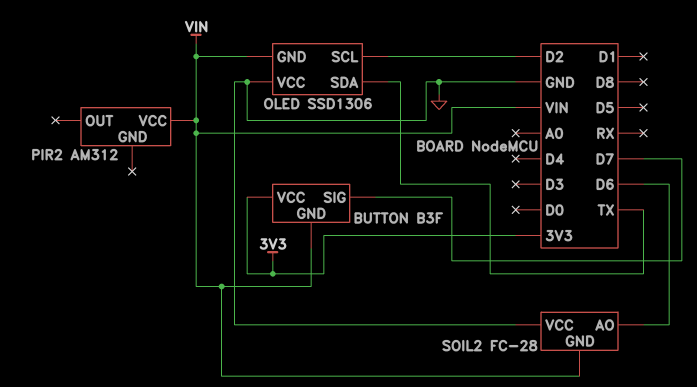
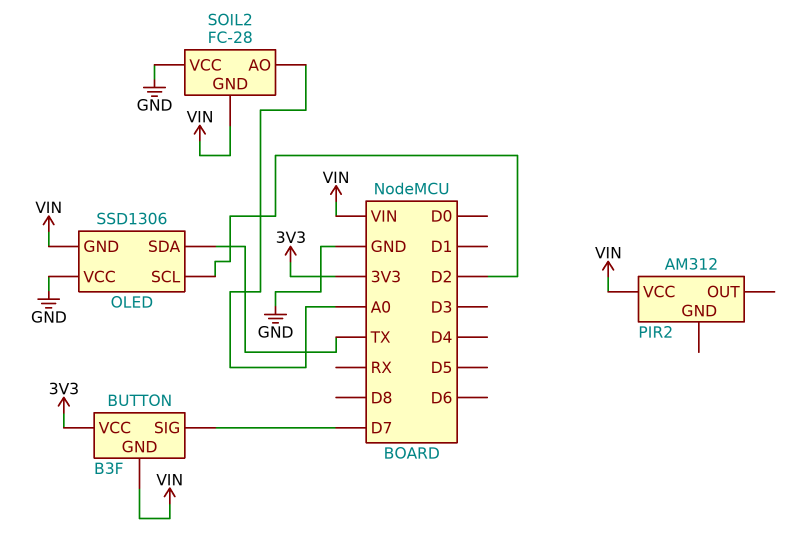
SOIL2 pin AO: D6 -> A0

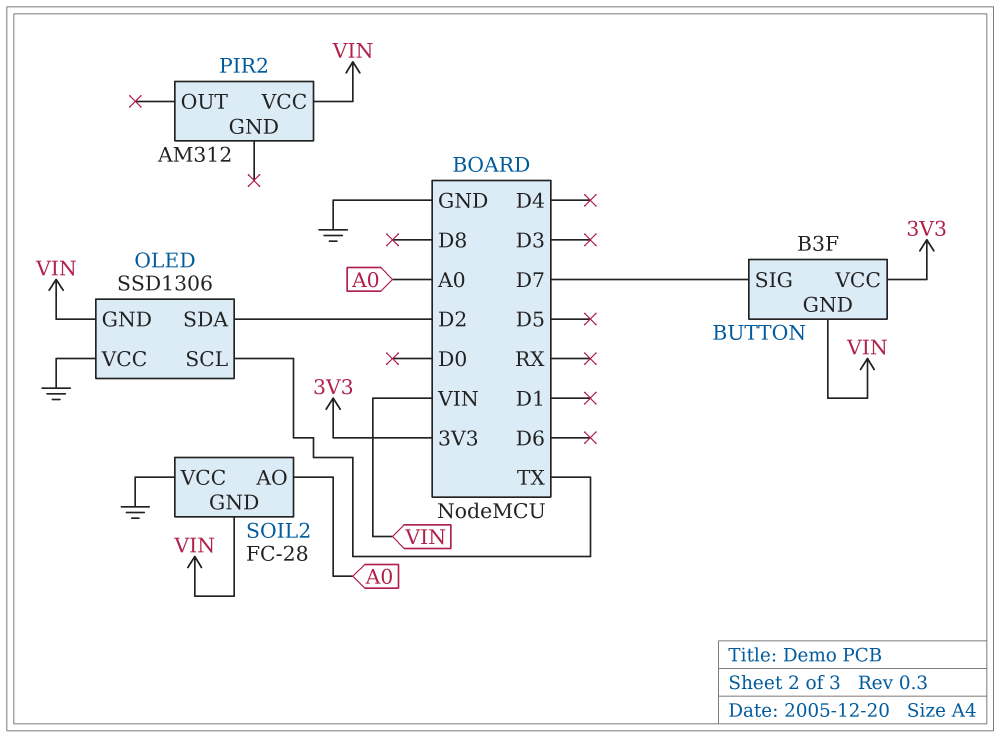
OLED pin SCL: D2 -> TX
OLED pin SDA: TX -> D2

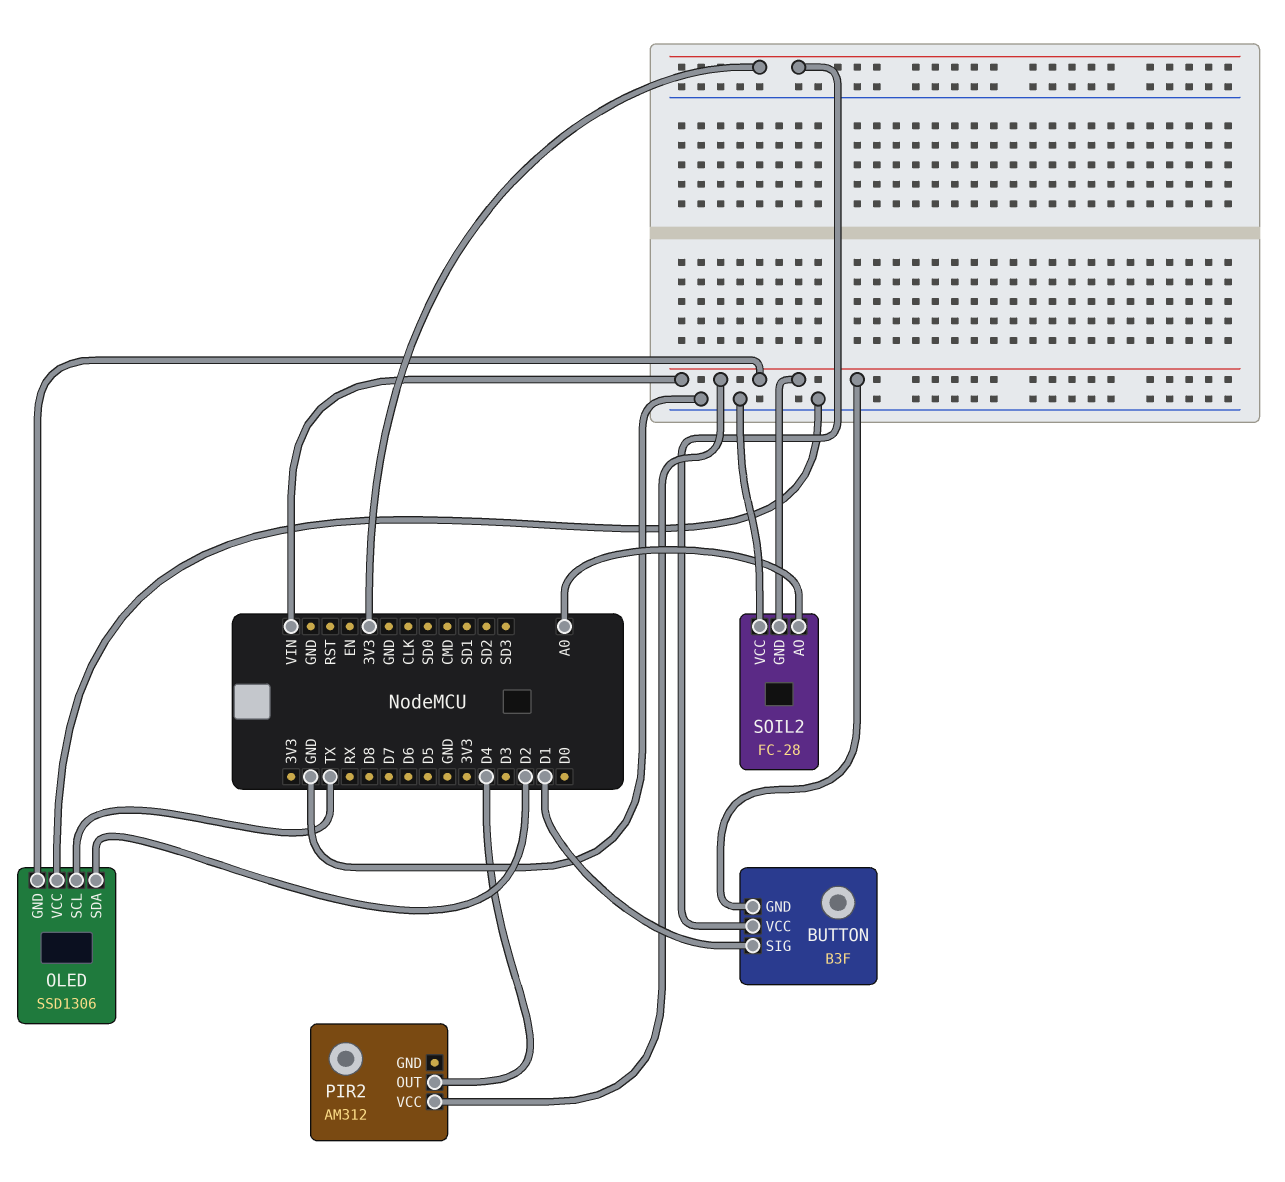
BUTTON pin SIG: D7 -> D1
PIR2 pin OUT: none -> D4

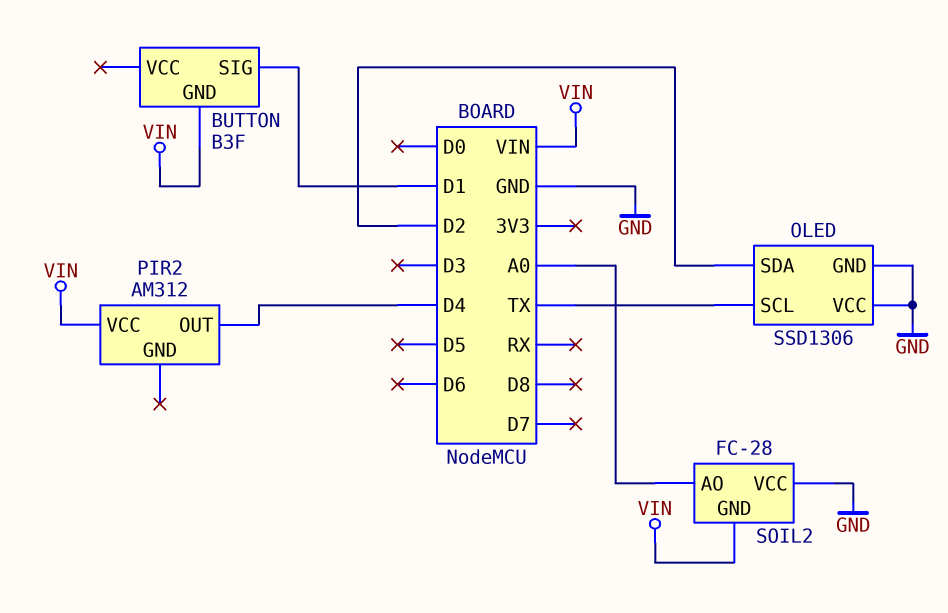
BUTTON pin VCC: 3V3 -> none
OLED pin GND: VIN -> GND

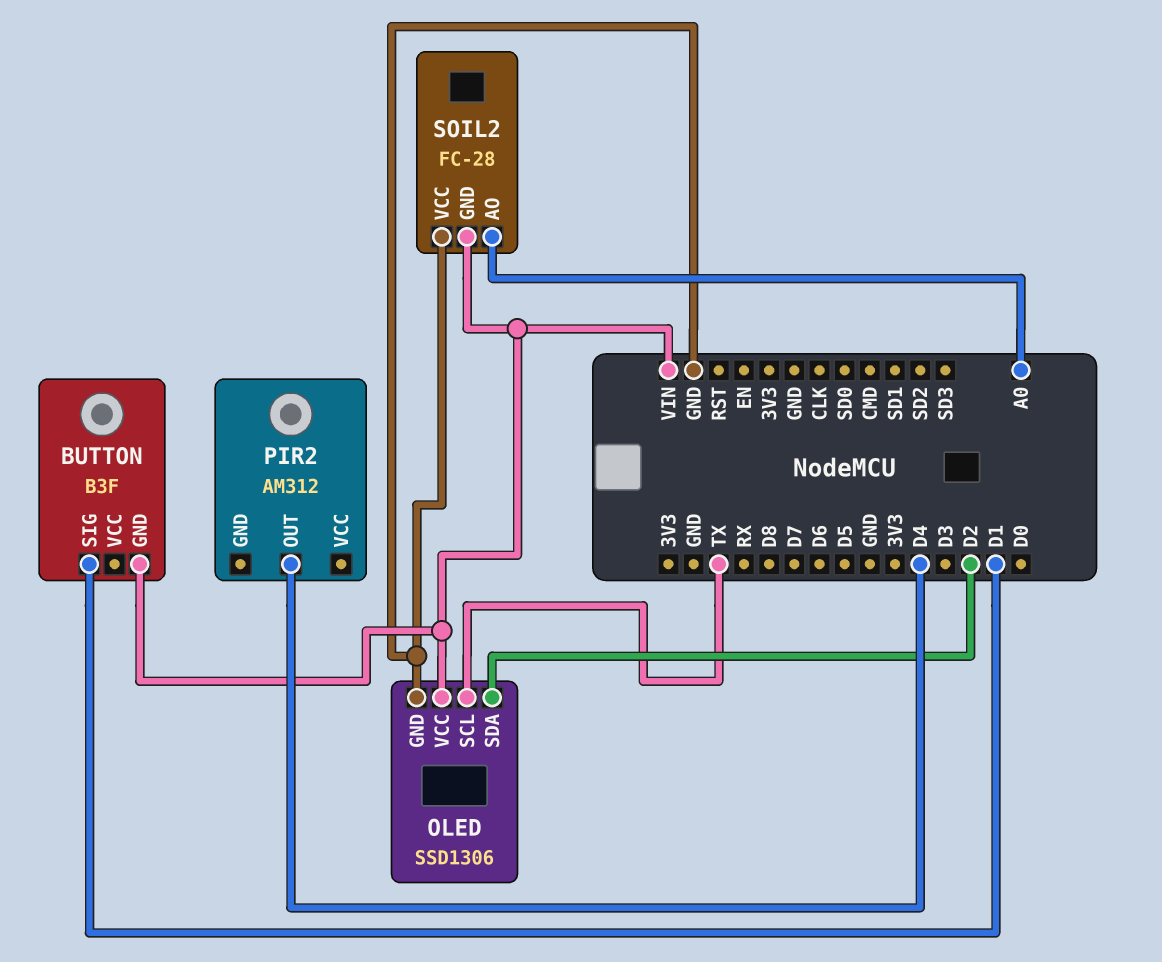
OLED pin VCC: GND -> VIN
PIR2 pin VCC: VIN -> none

